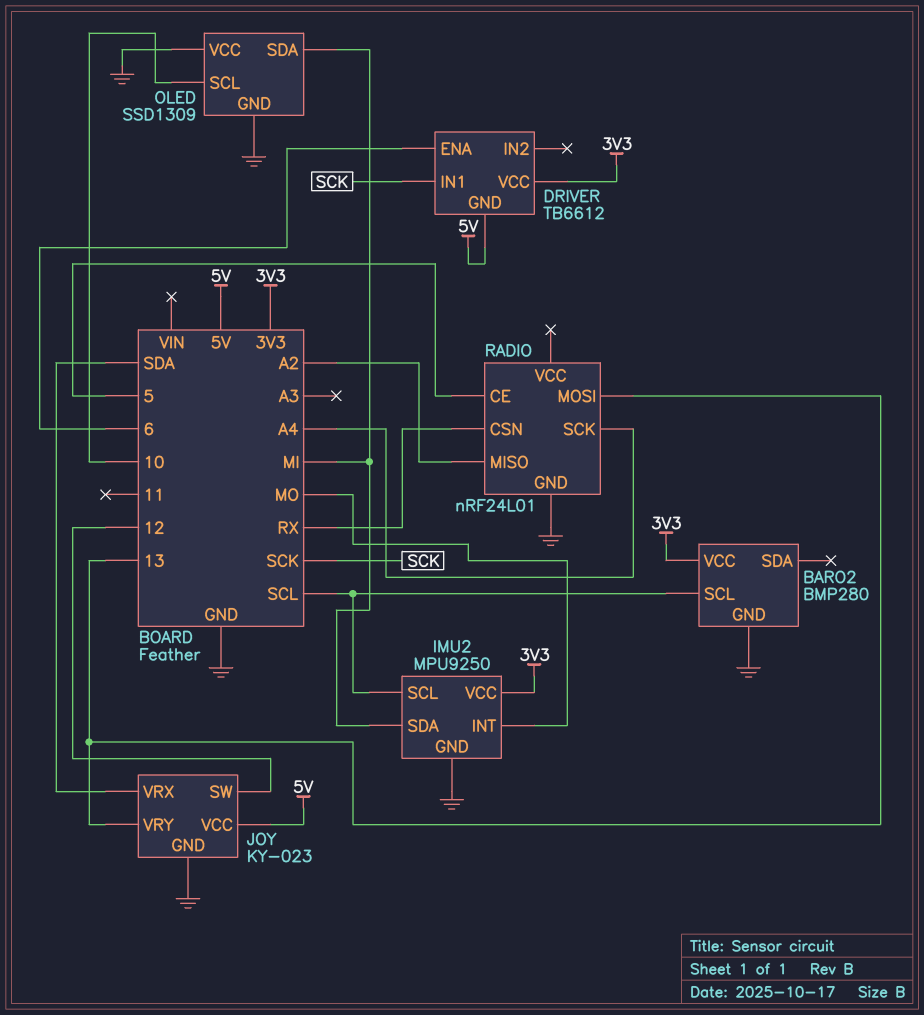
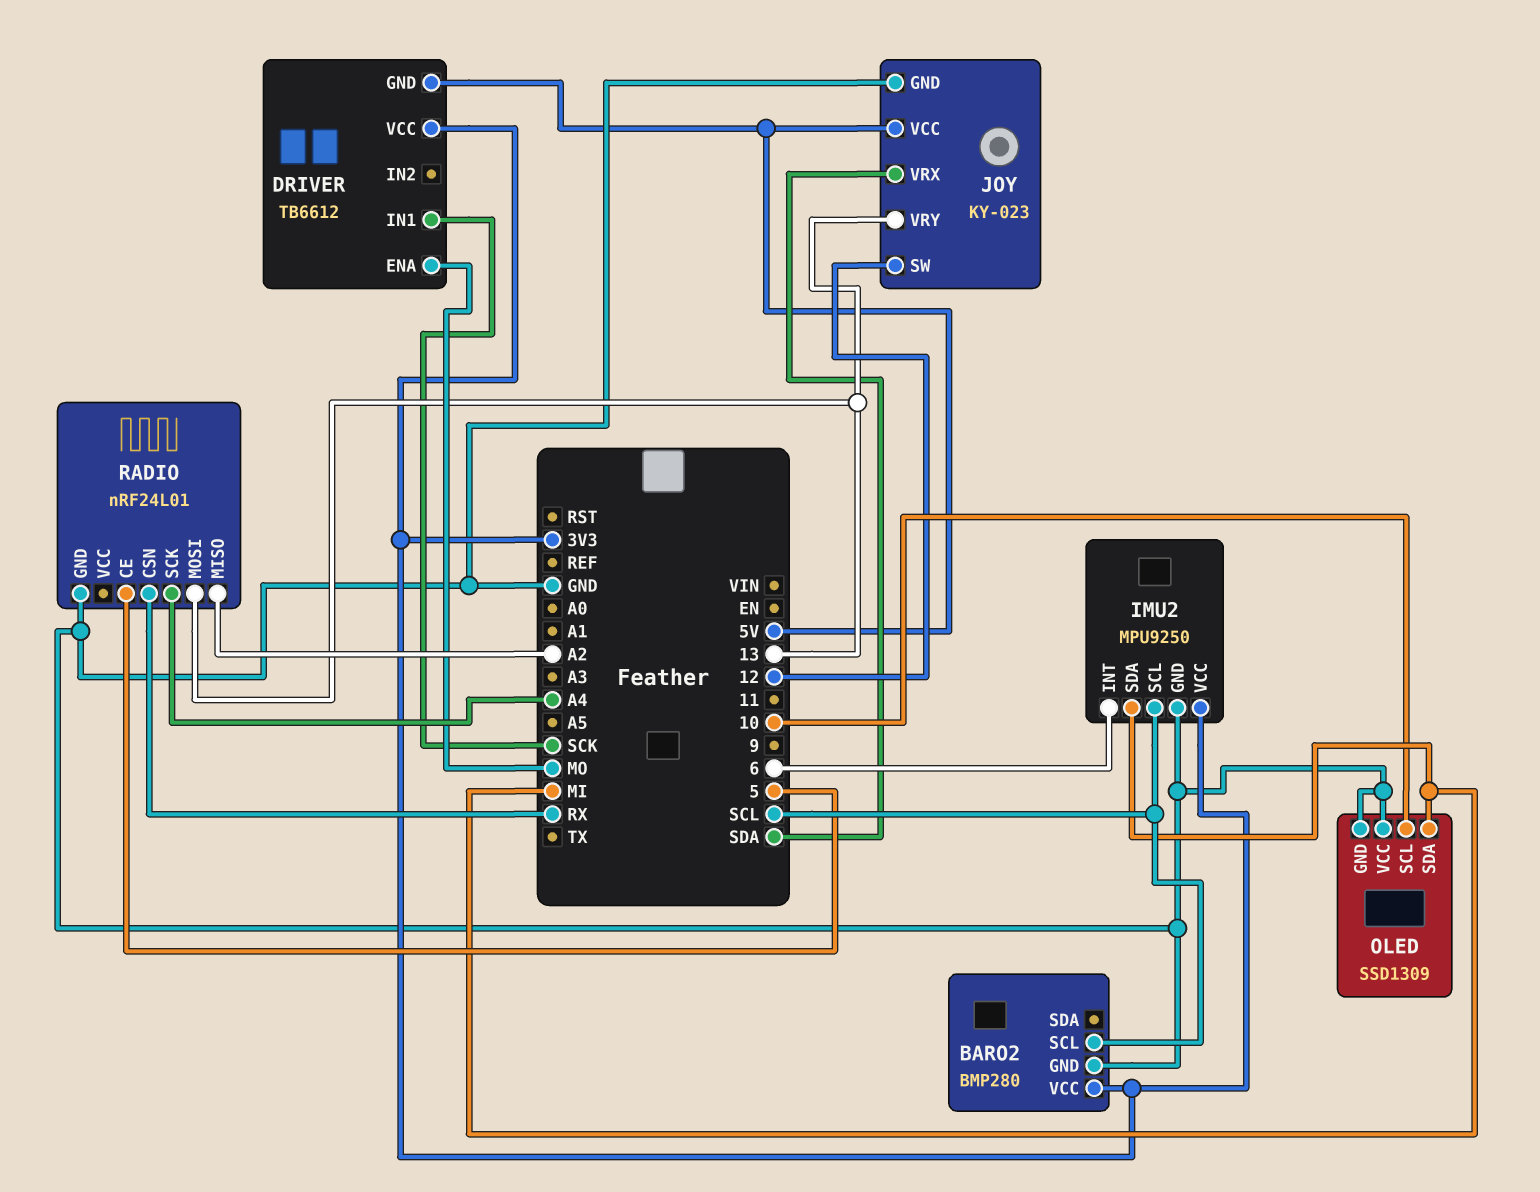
DRIVER pin ENA: 6 -> MO
IMU2 pin INT: MO -> 6

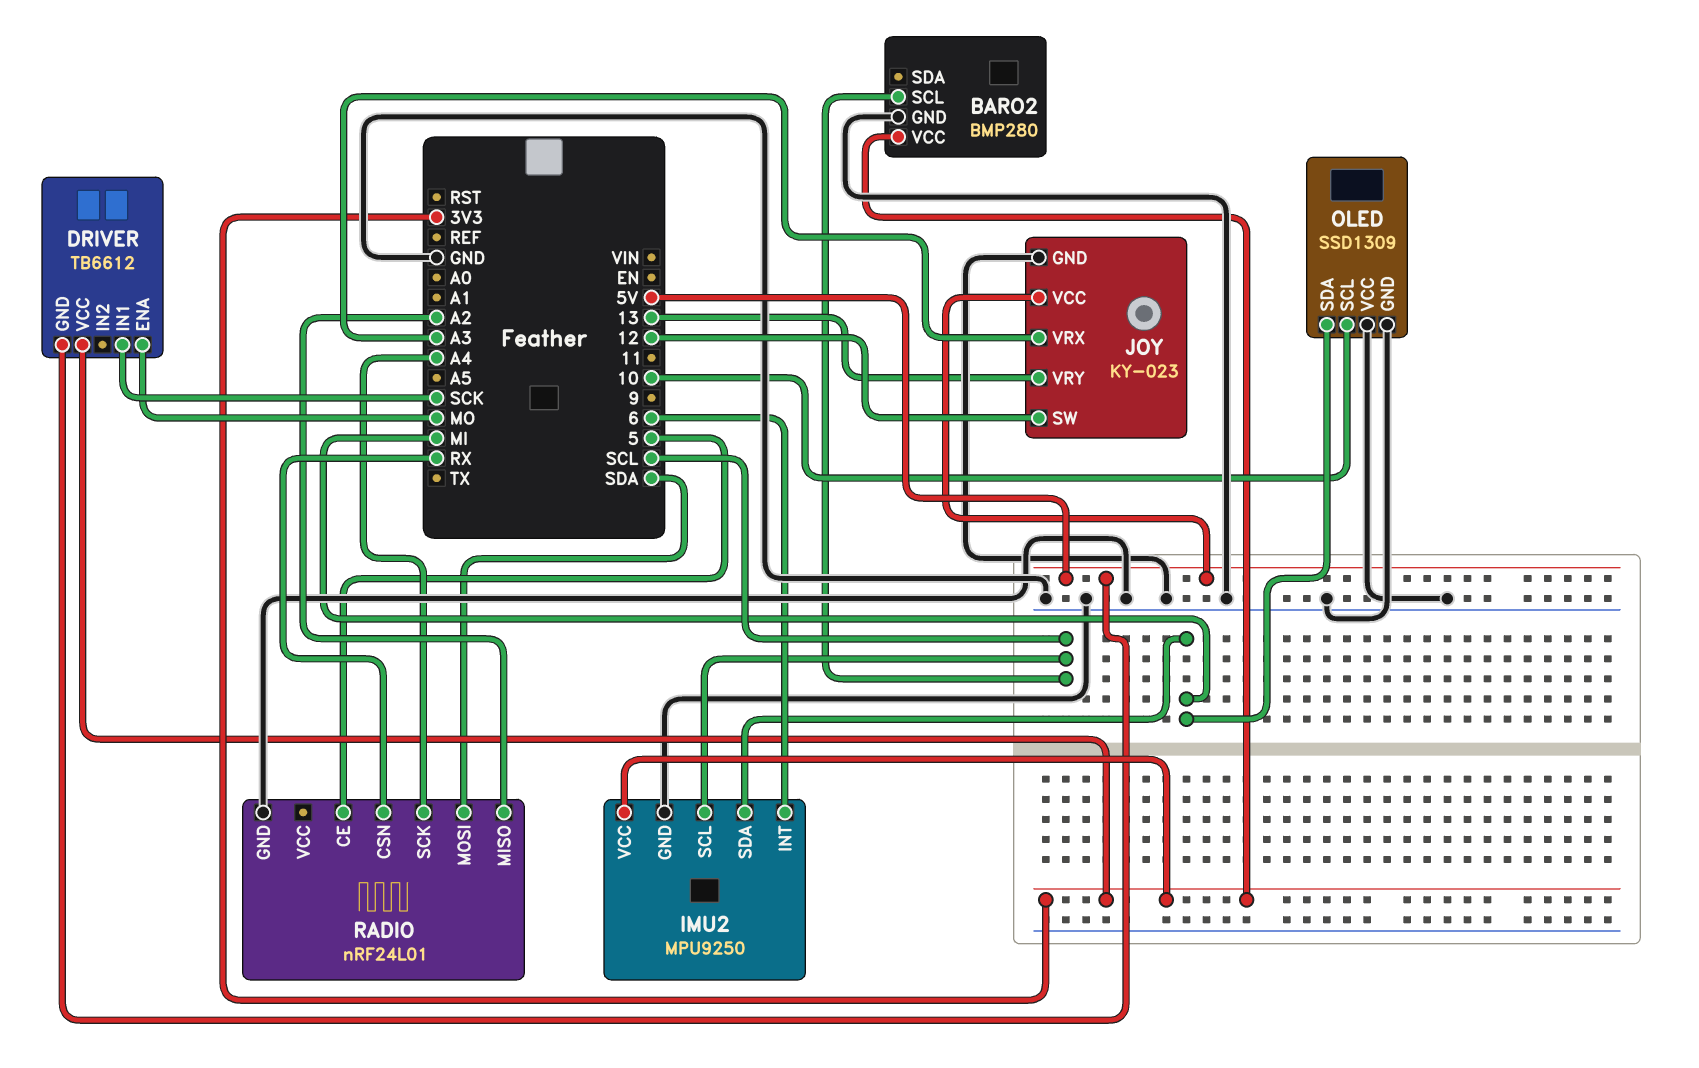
JOY pin VRX: SDA -> A3
RADIO pin MOSI: 13 -> SDA

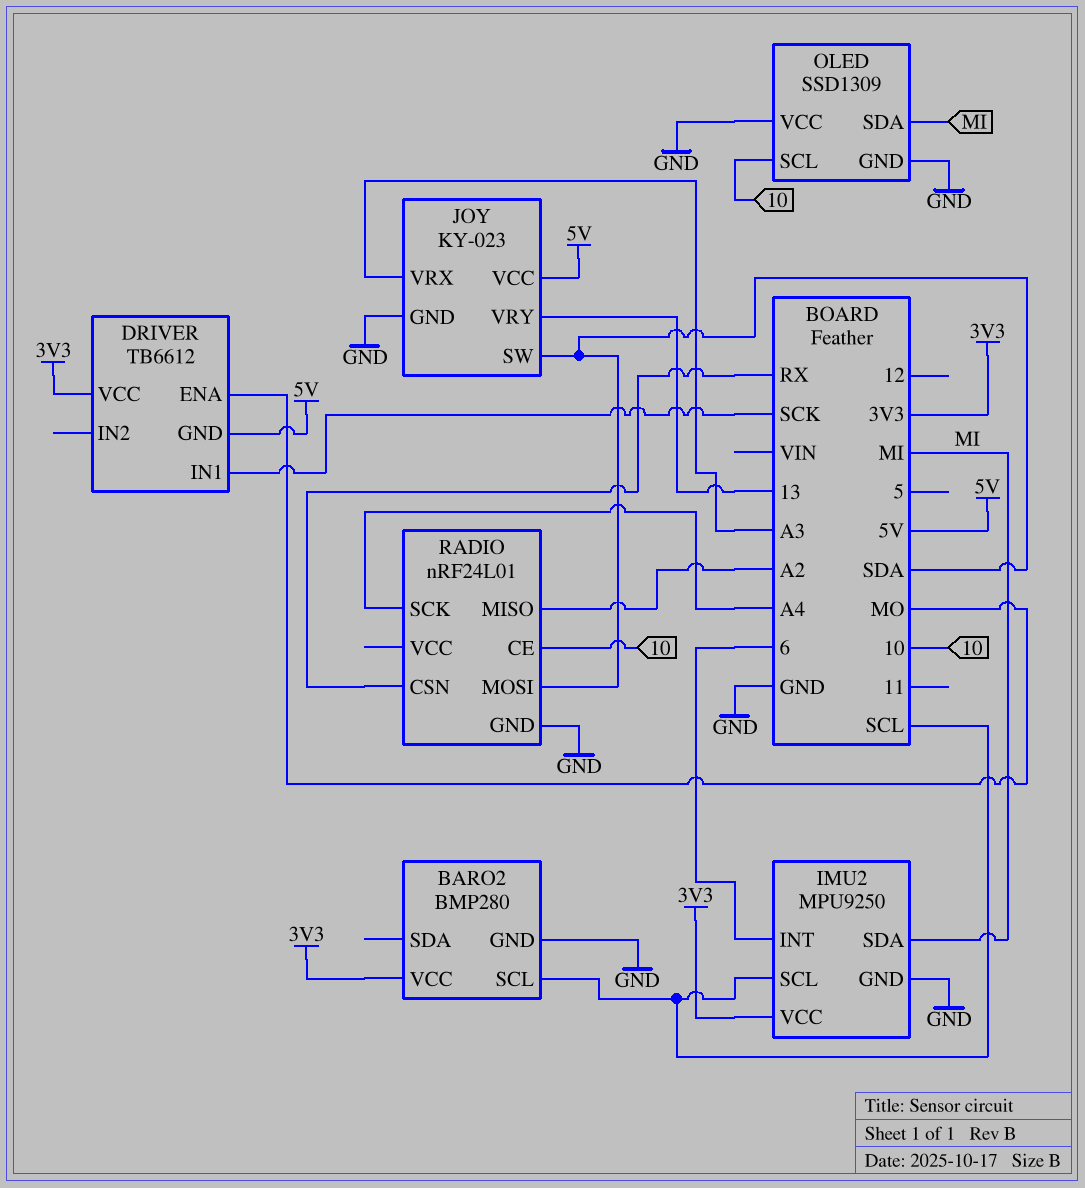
JOY pin SW: 12 -> SDA
RADIO pin CE: 5 -> 10

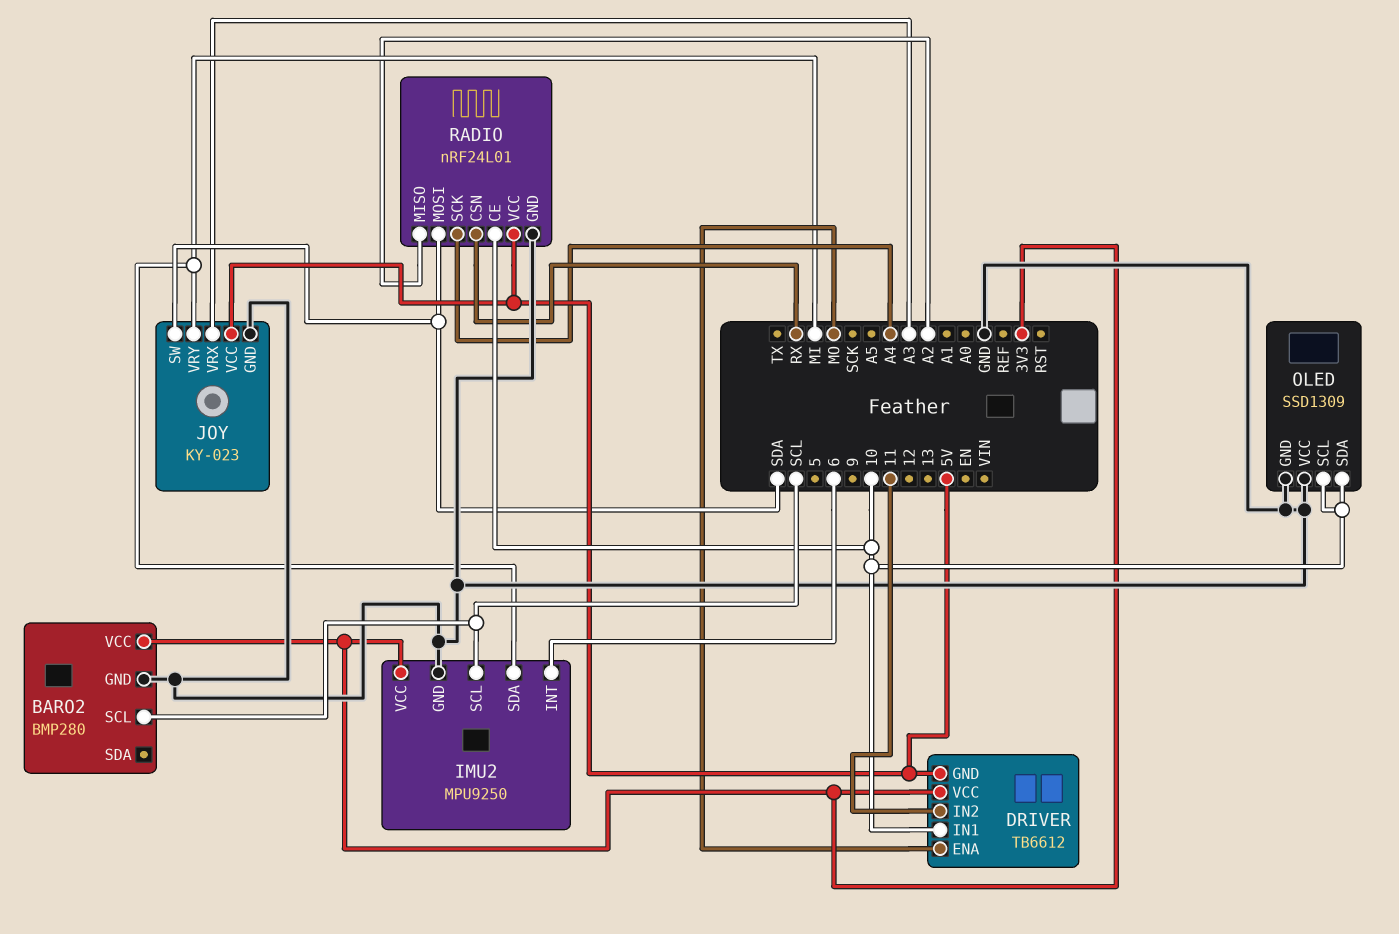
DRIVER pin IN1: SCK -> 10
DRIVER pin IN2: none -> 11
JOY pin VRY: 13 -> MI
OLED pin SDA: MI -> 10
RADIO pin VCC: none -> 5V

